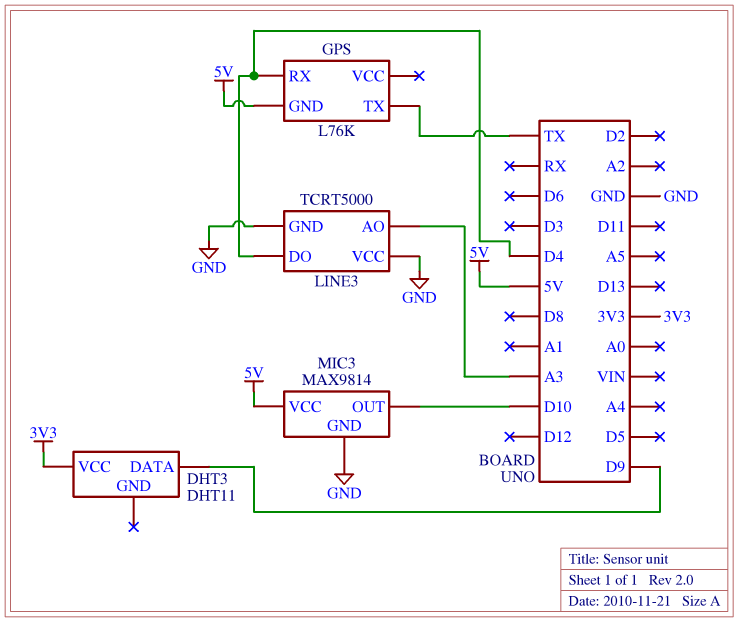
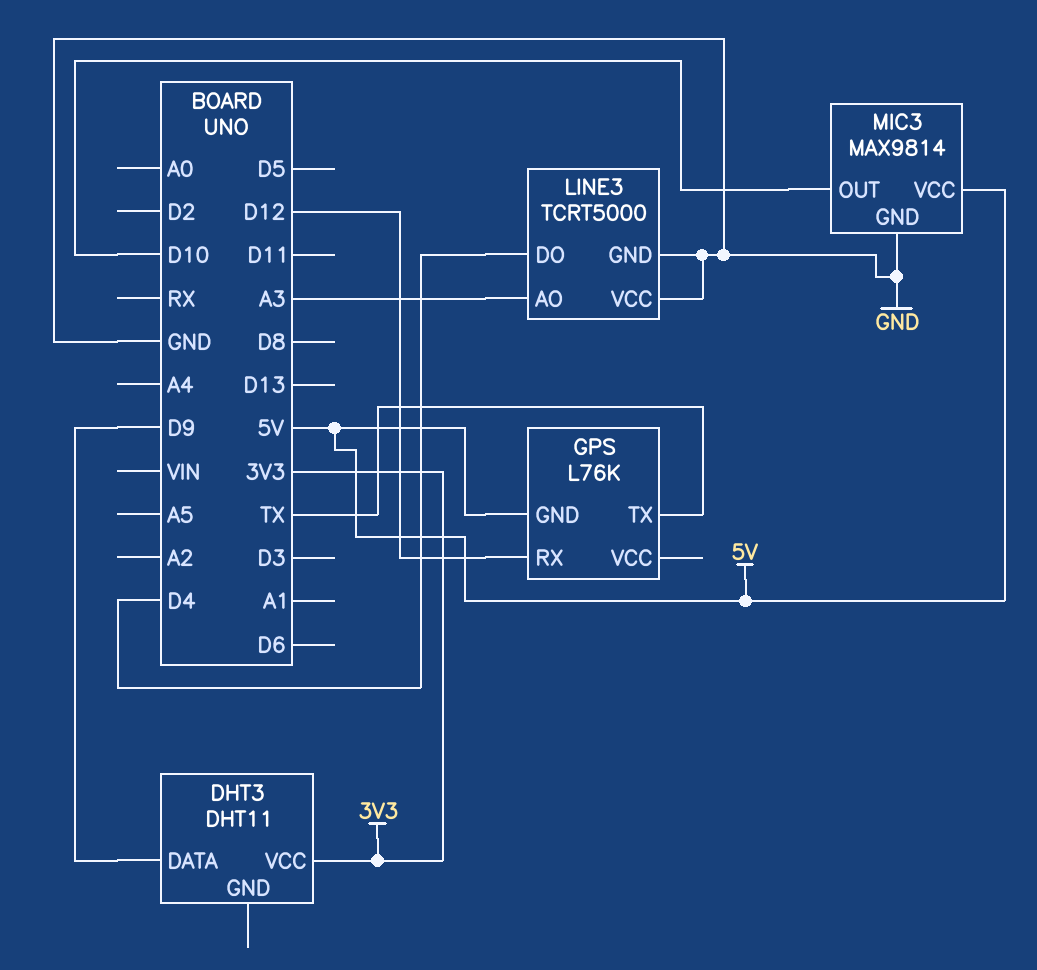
GPS pin RX: D4 -> D12

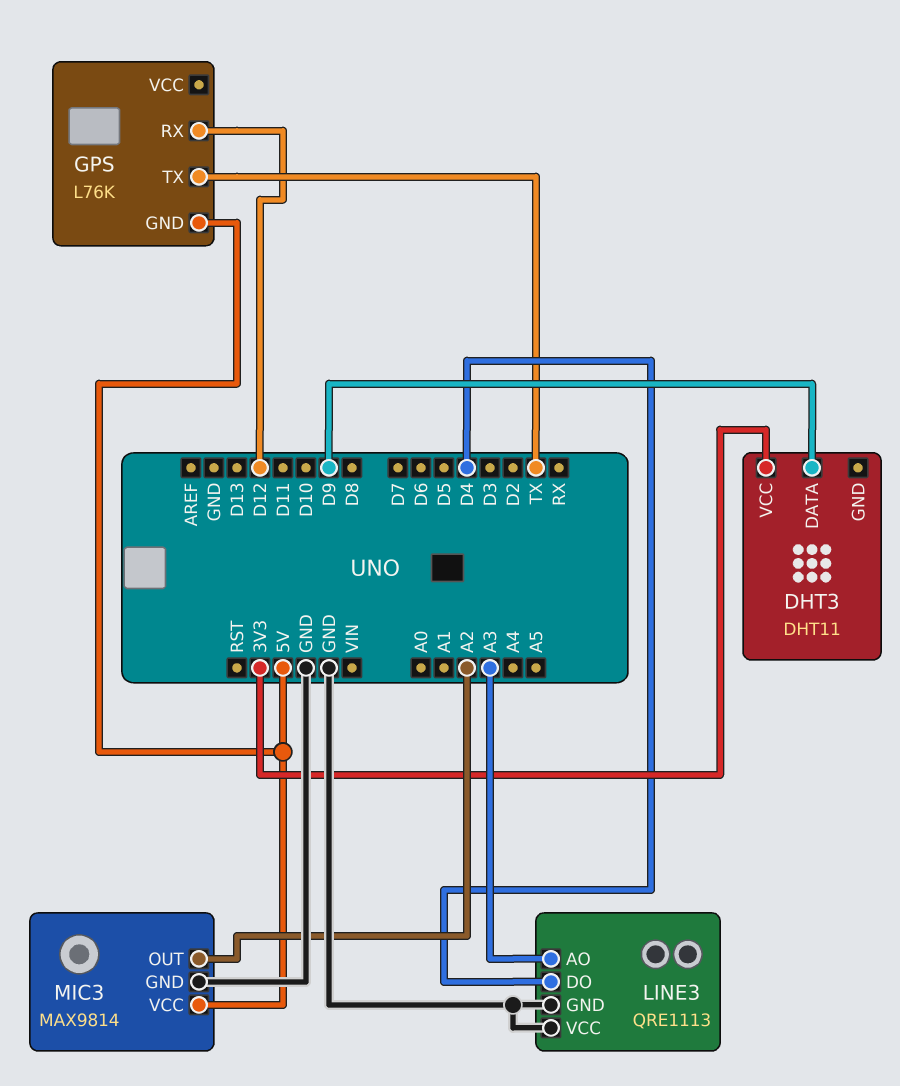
LINE3: TCRT5000 -> QRE1113
MIC3 pin OUT: D10 -> A2

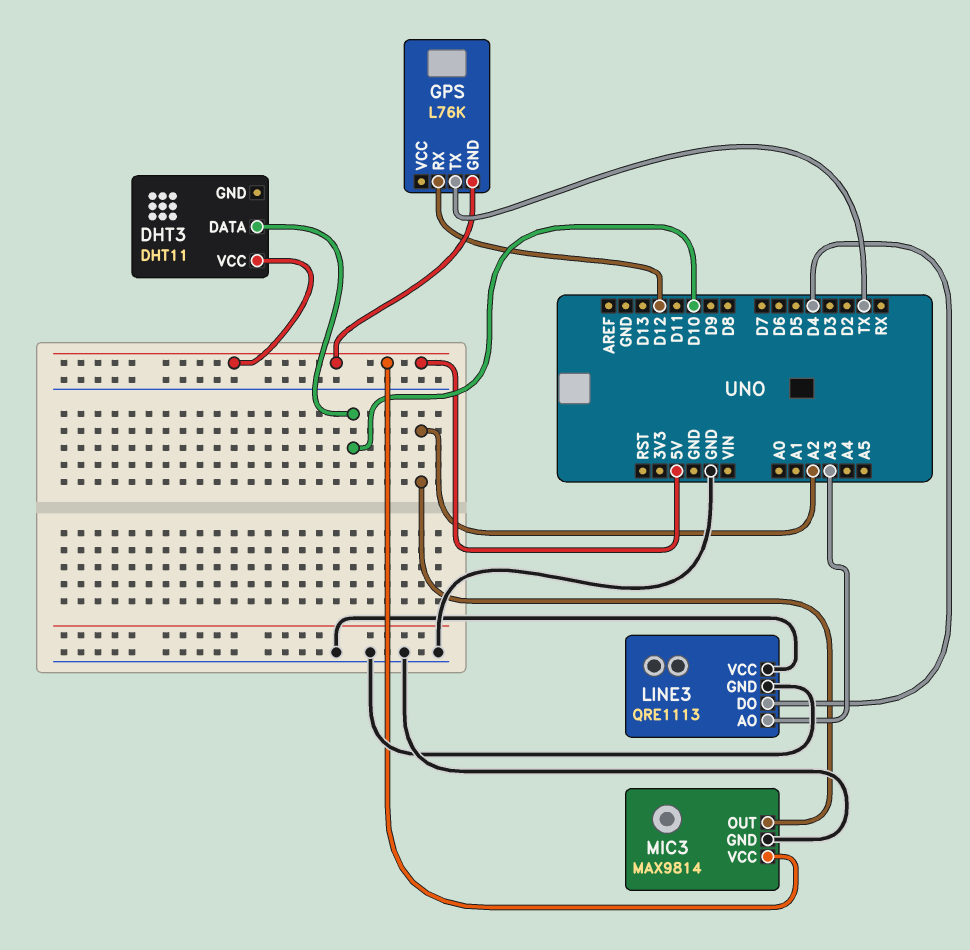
DHT3 pin DATA: D9 -> D10
DHT3 pin VCC: 3V3 -> 5V

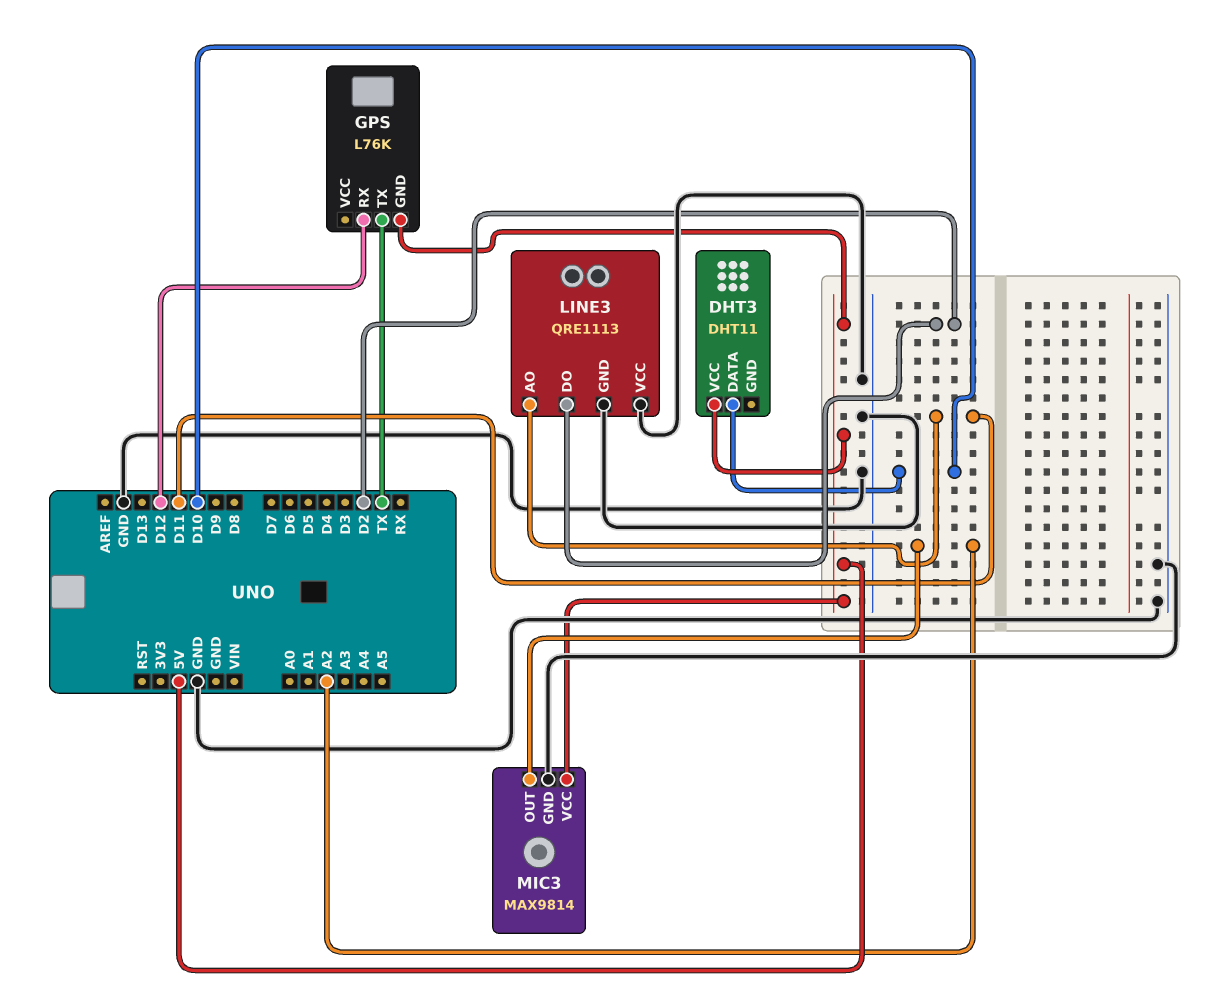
LINE3 pin AO: A3 -> D11
LINE3 pin DO: D4 -> D2

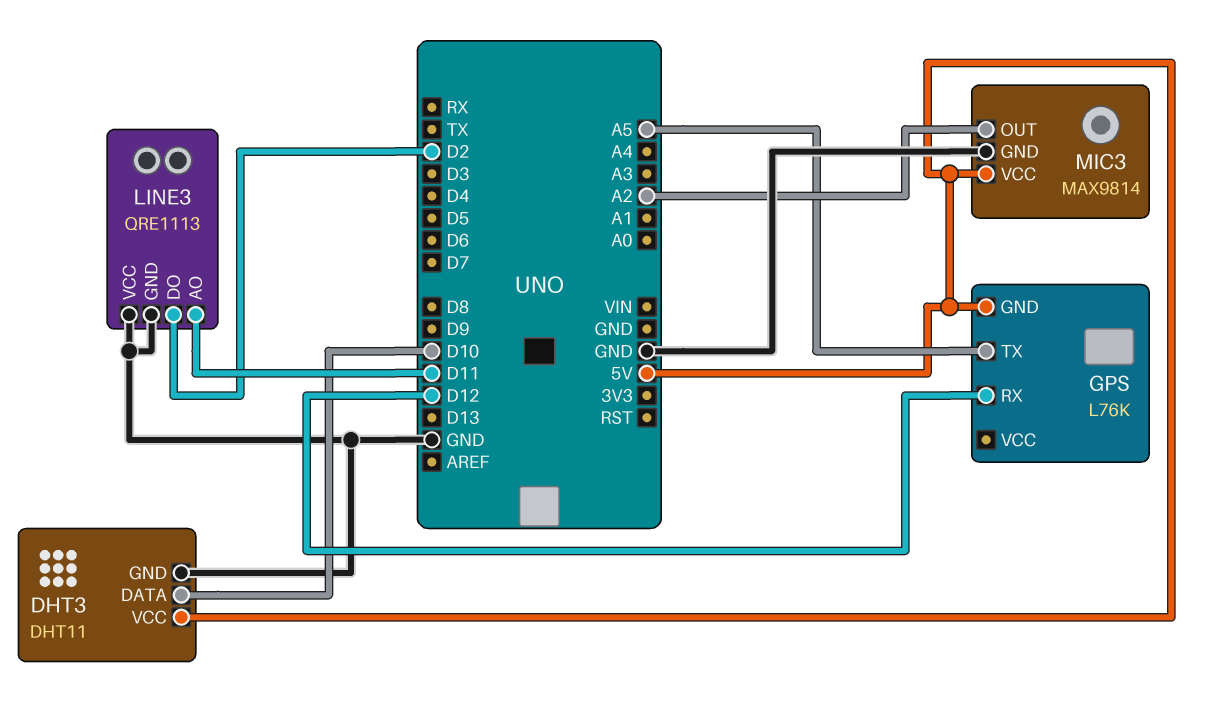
DHT3 pin GND: none -> GND
GPS pin TX: TX -> A5

